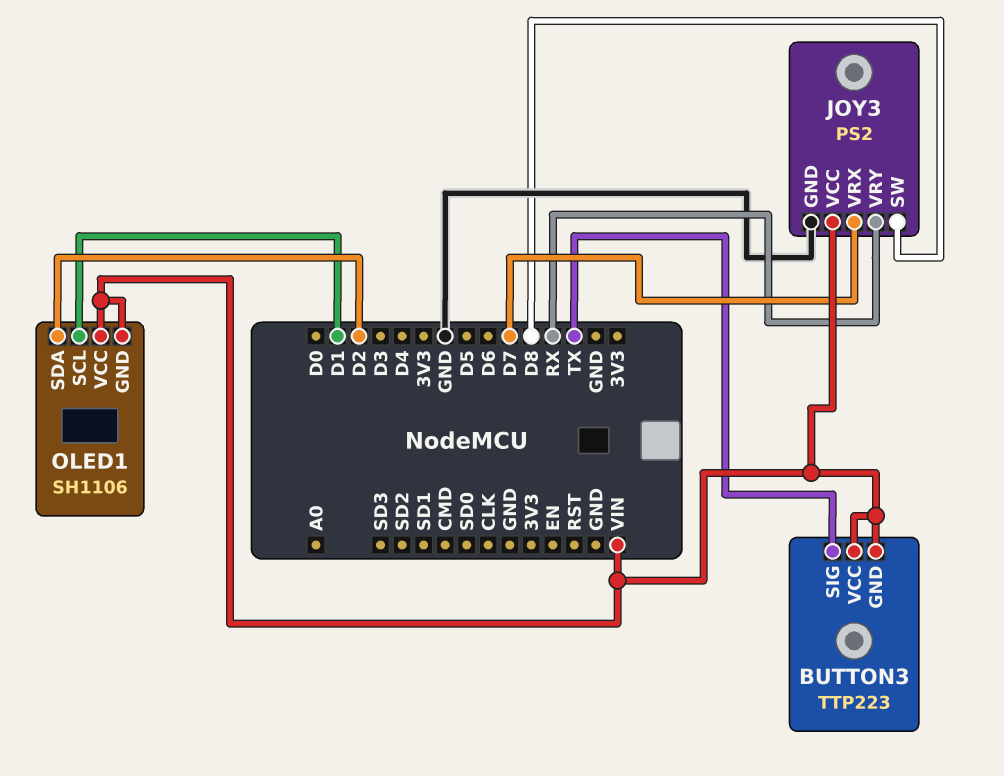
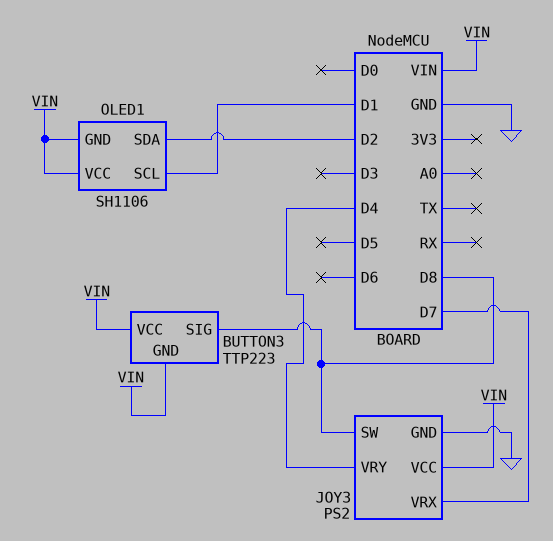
BUTTON3 pin SIG: TX -> D8
JOY3 pin VRY: RX -> D4

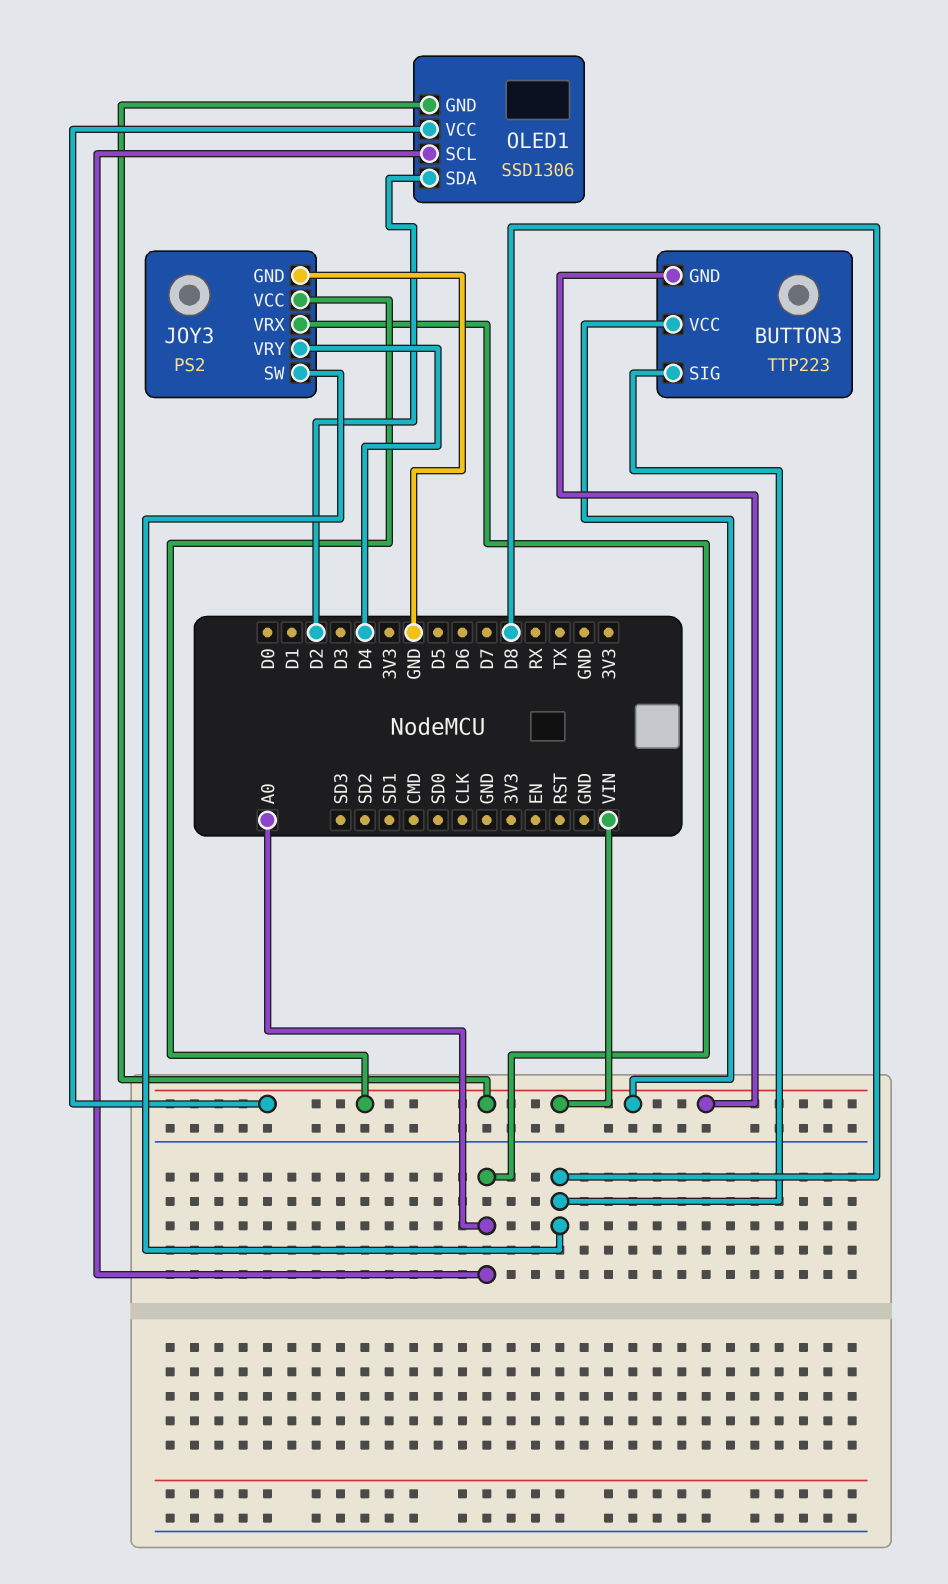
JOY3 pin VRX: D7 -> A0
OLED1: SH1106 -> SSD1306
OLED1 pin SCL: D1 -> A0

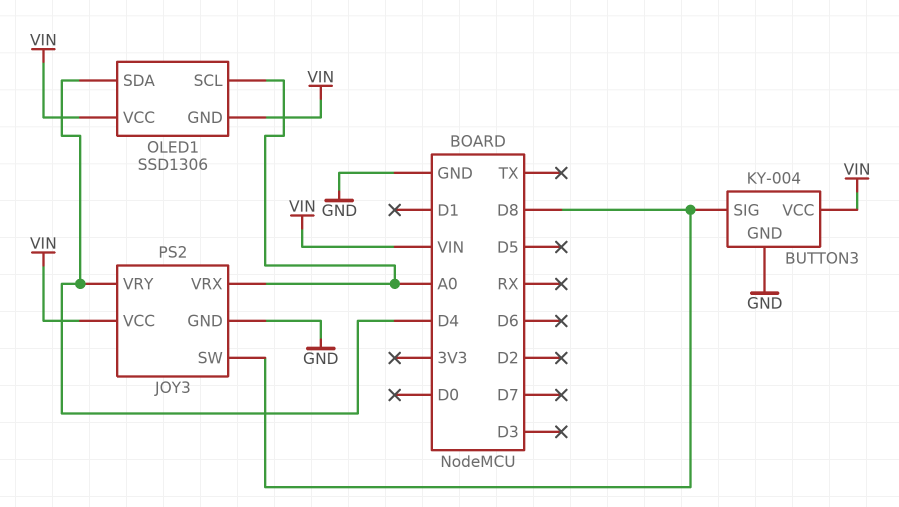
BUTTON3: TTP223 -> KY-004
BUTTON3 pin GND: VIN -> GND
OLED1 pin SDA: D2 -> D4

